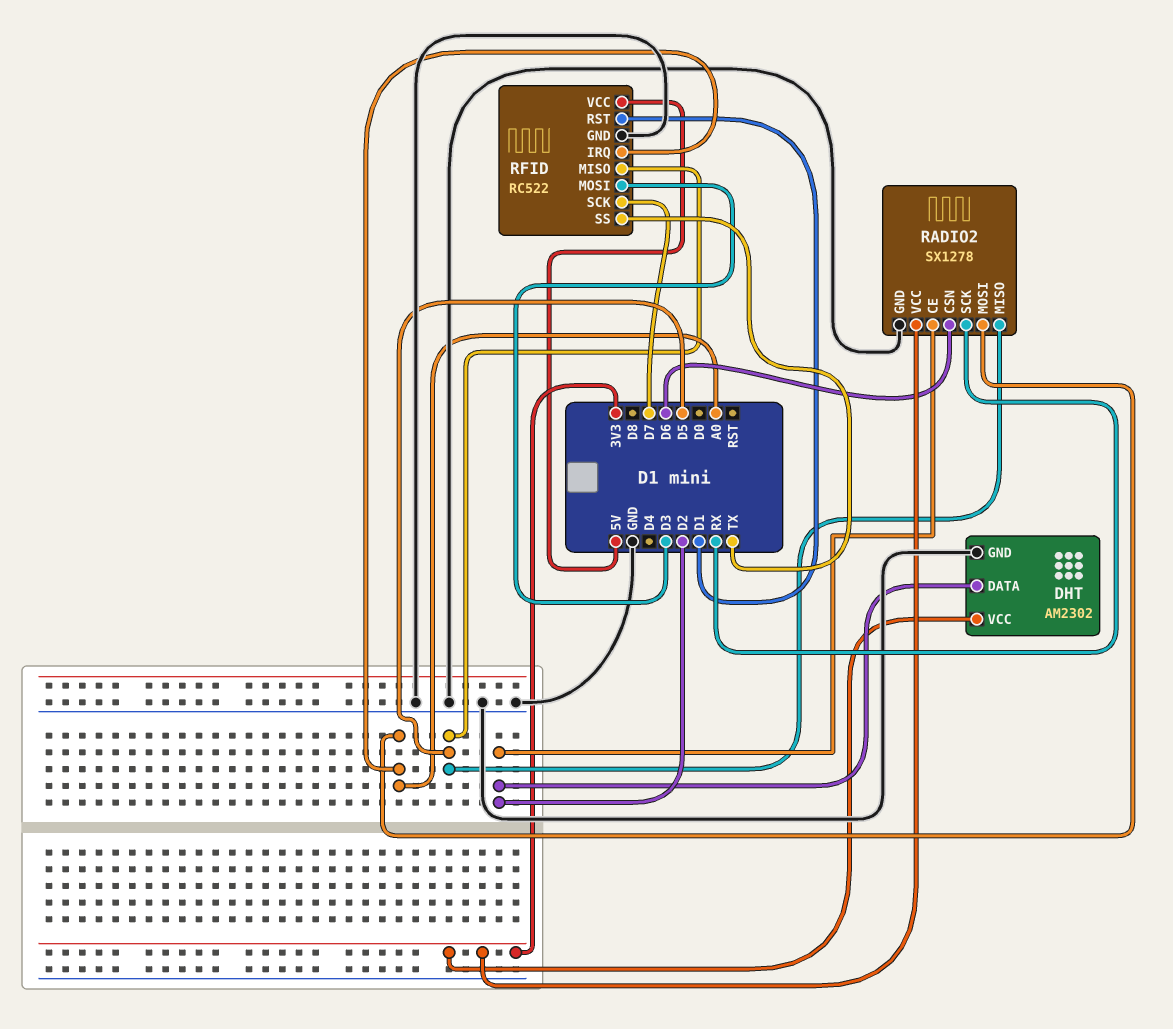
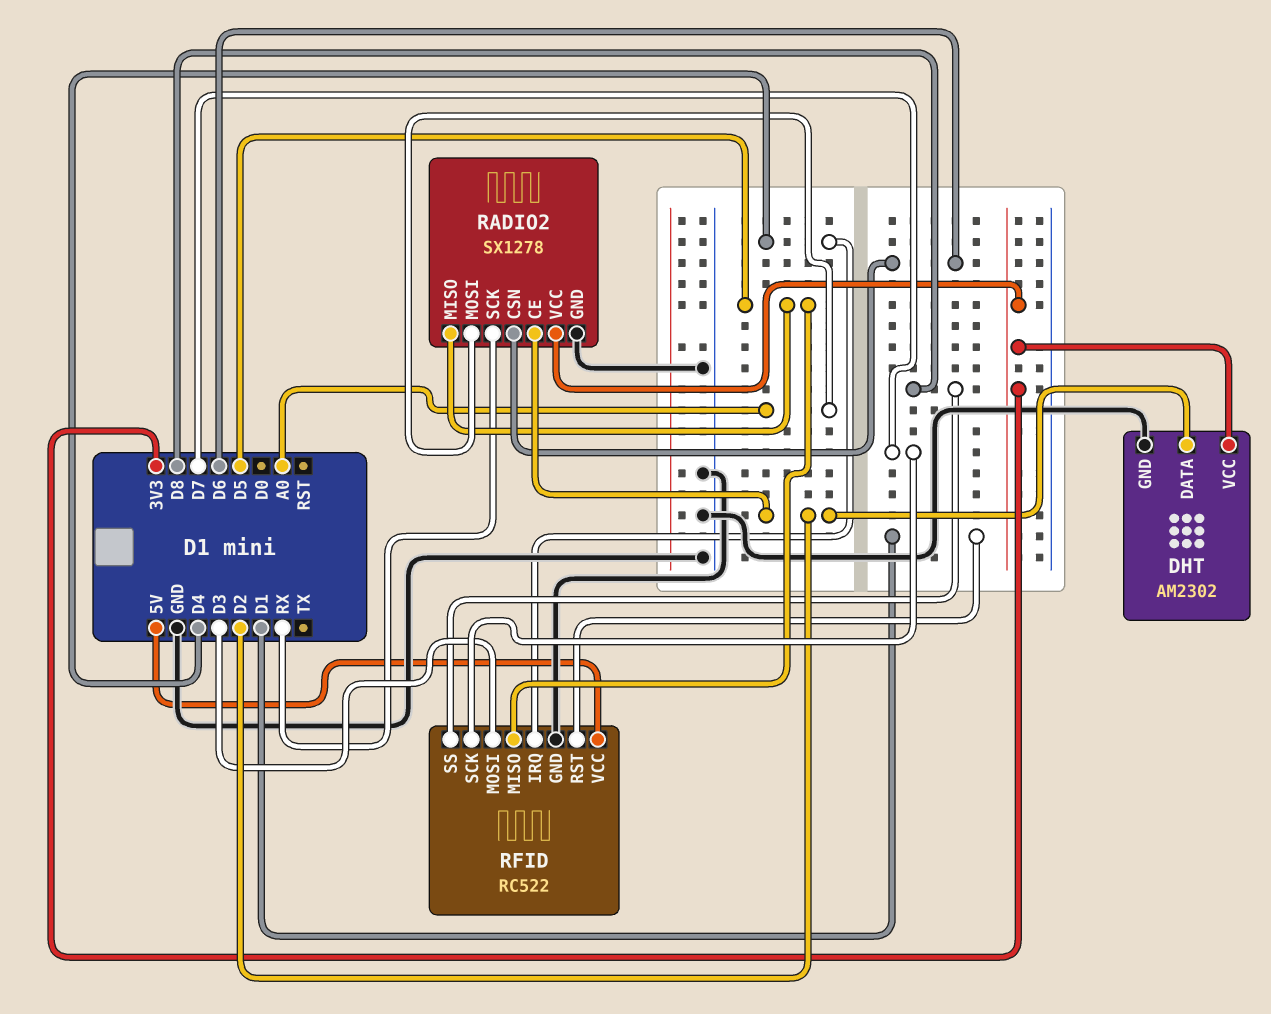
RFID pin IRQ: A0 -> D4
RFID pin SS: TX -> D8

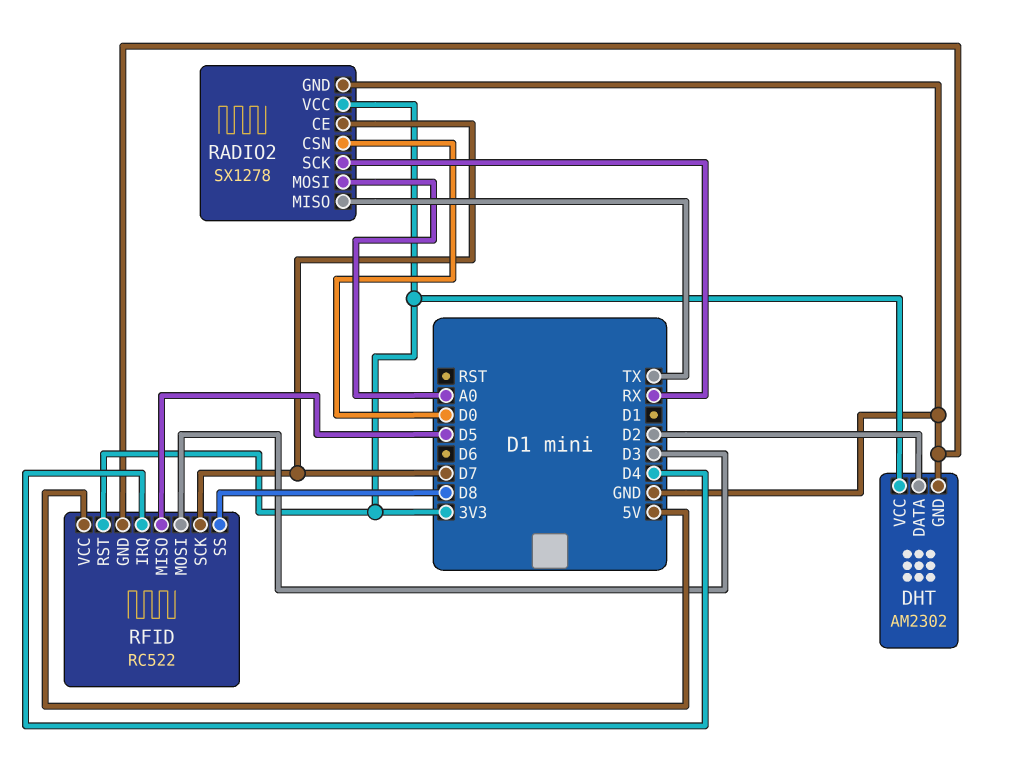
RADIO2 pin CE: D2 -> D7
RADIO2 pin CSN: D6 -> D0
RADIO2 pin MISO: D5 -> TX
RFID pin RST: D1 -> 3V3

